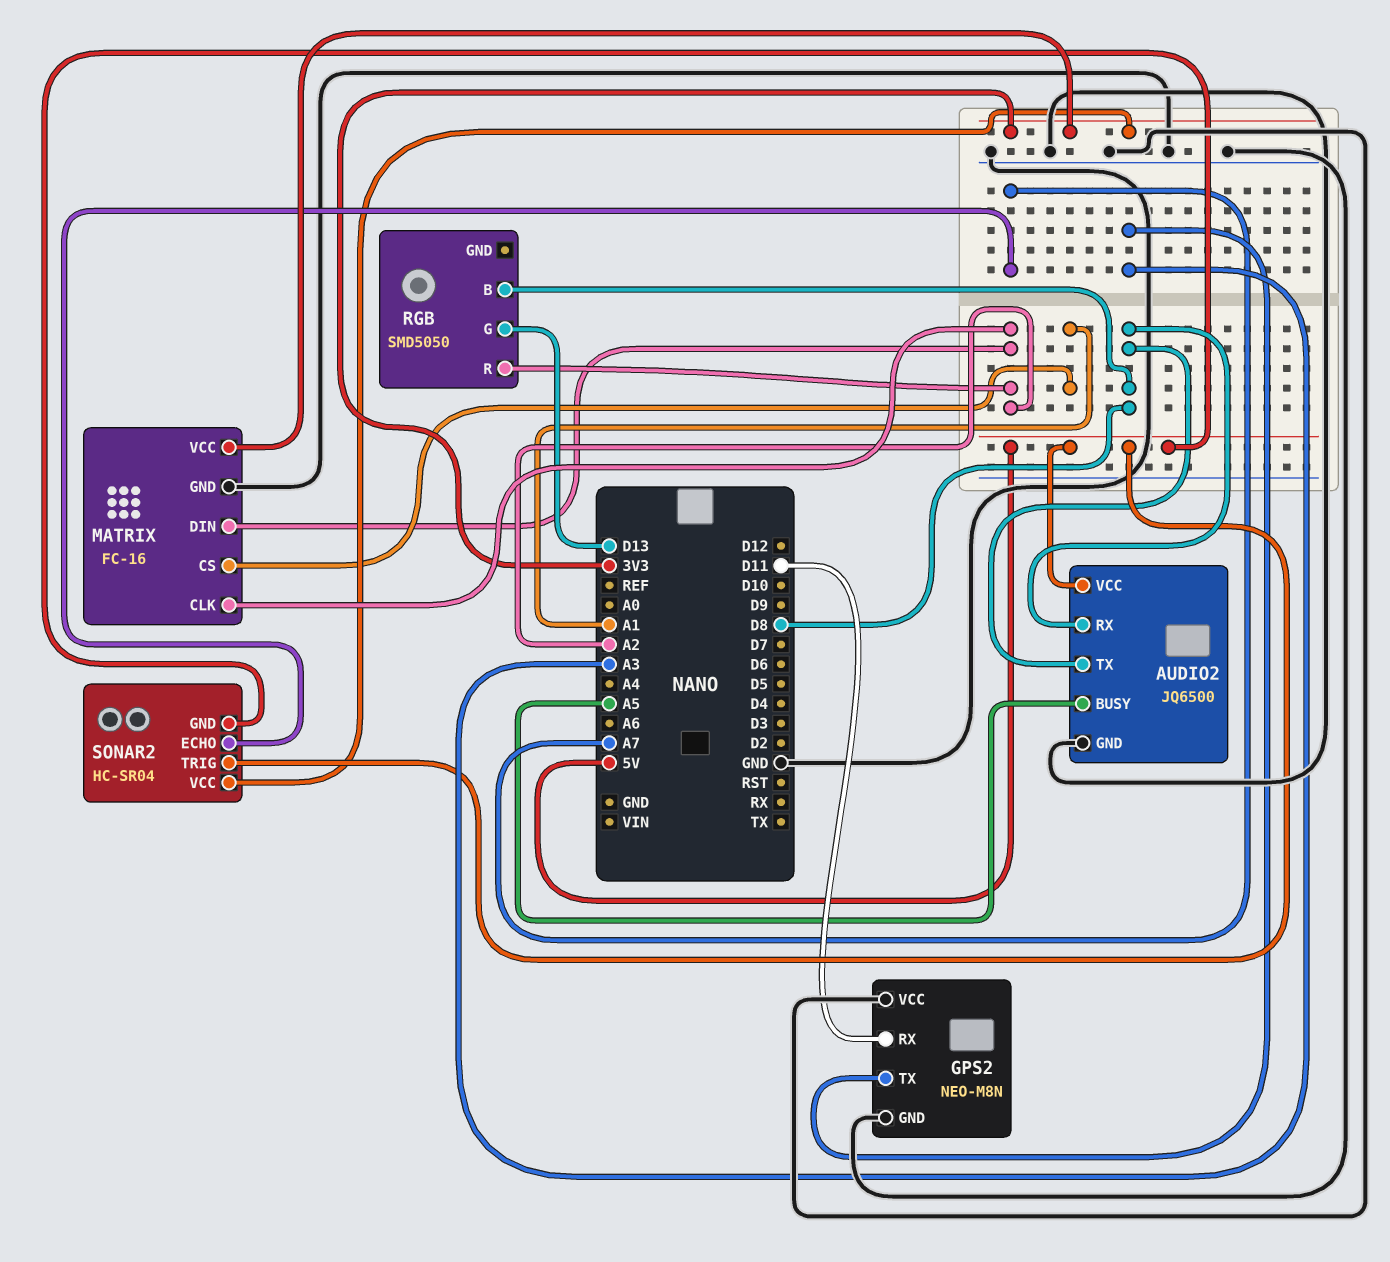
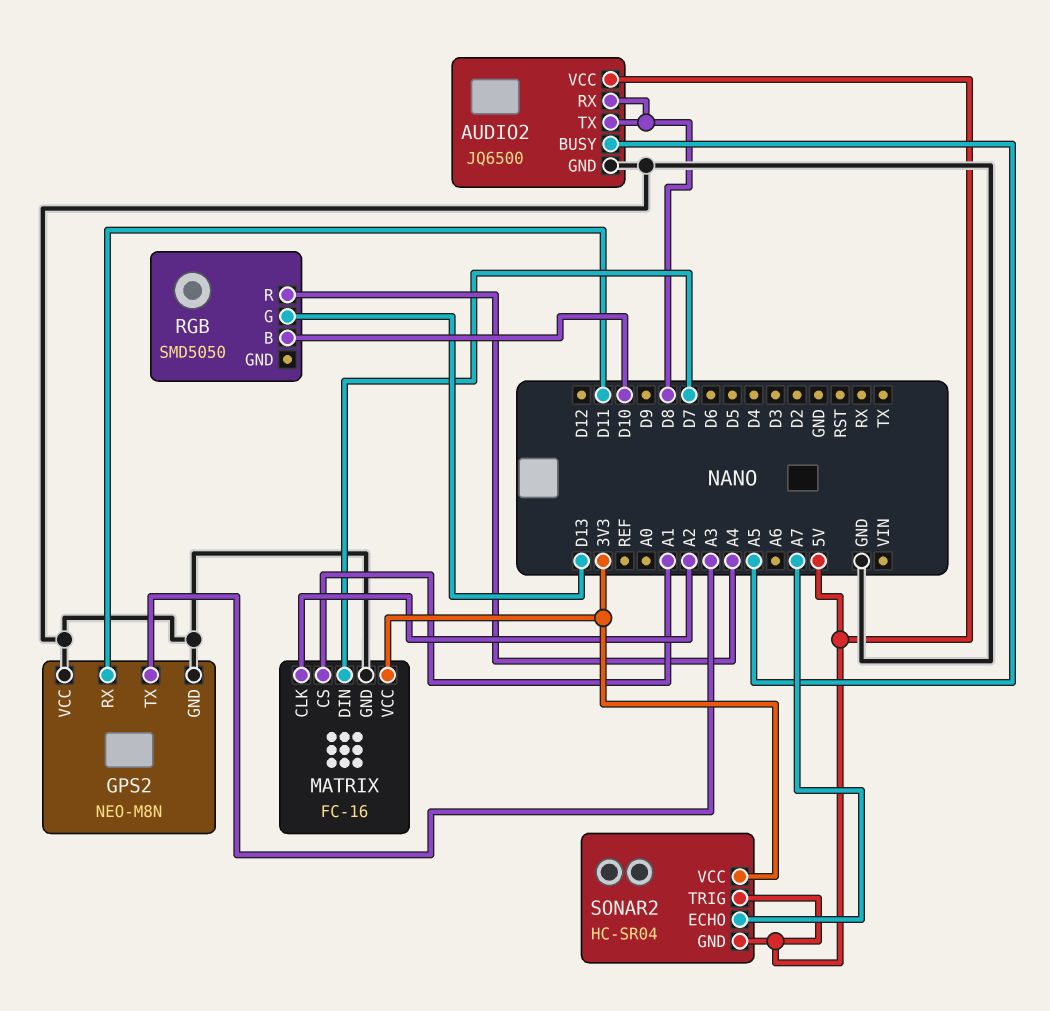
MATRIX pin DIN: A2 -> D7
RGB pin B: D8 -> D10
RGB pin R: A2 -> A4

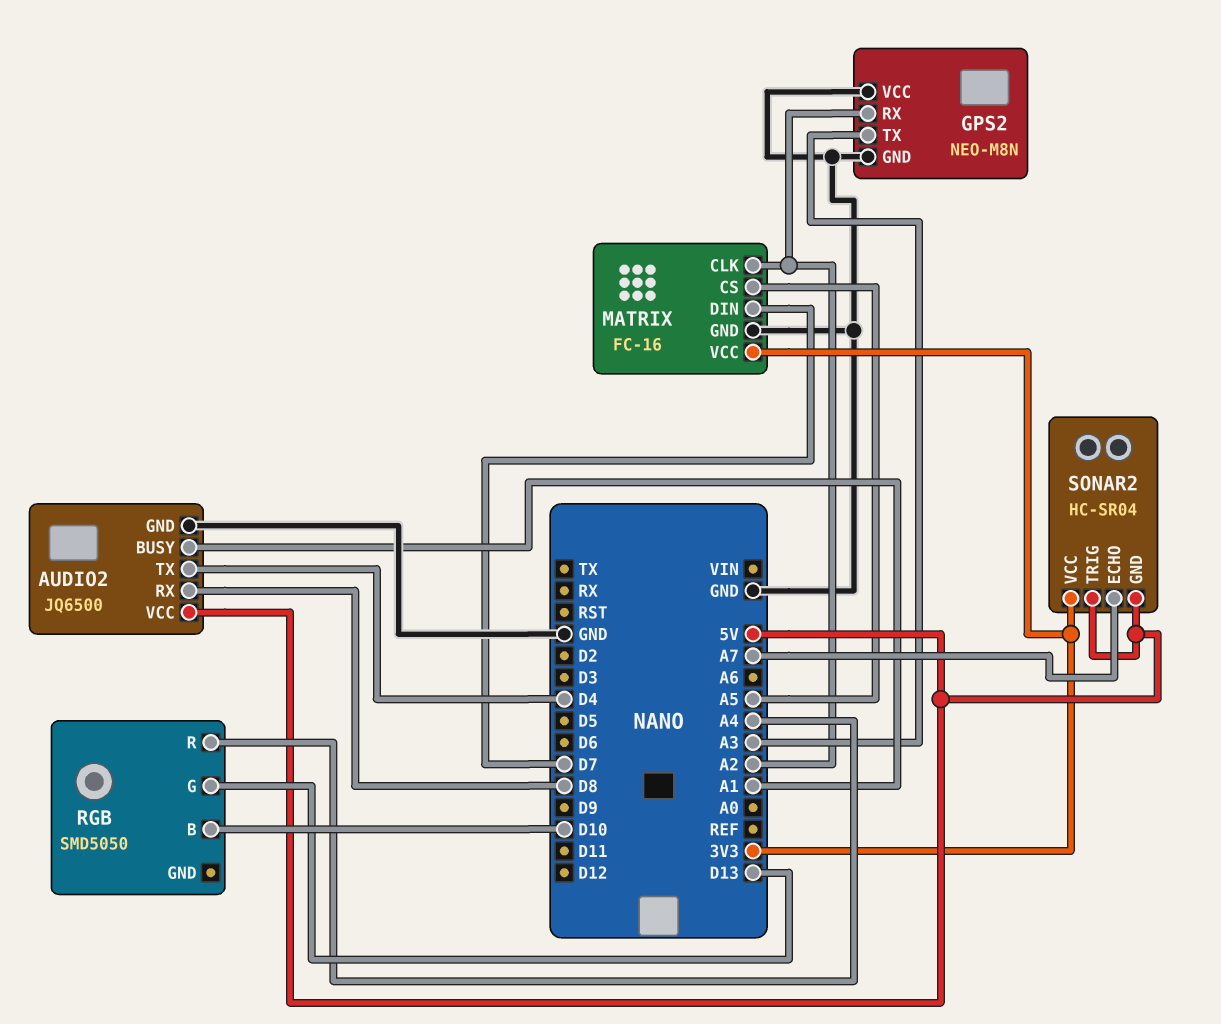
AUDIO2 pin BUSY: A5 -> A1
AUDIO2 pin TX: D8 -> D4
GPS2 pin RX: D11 -> A2
MATRIX pin CS: A1 -> A5

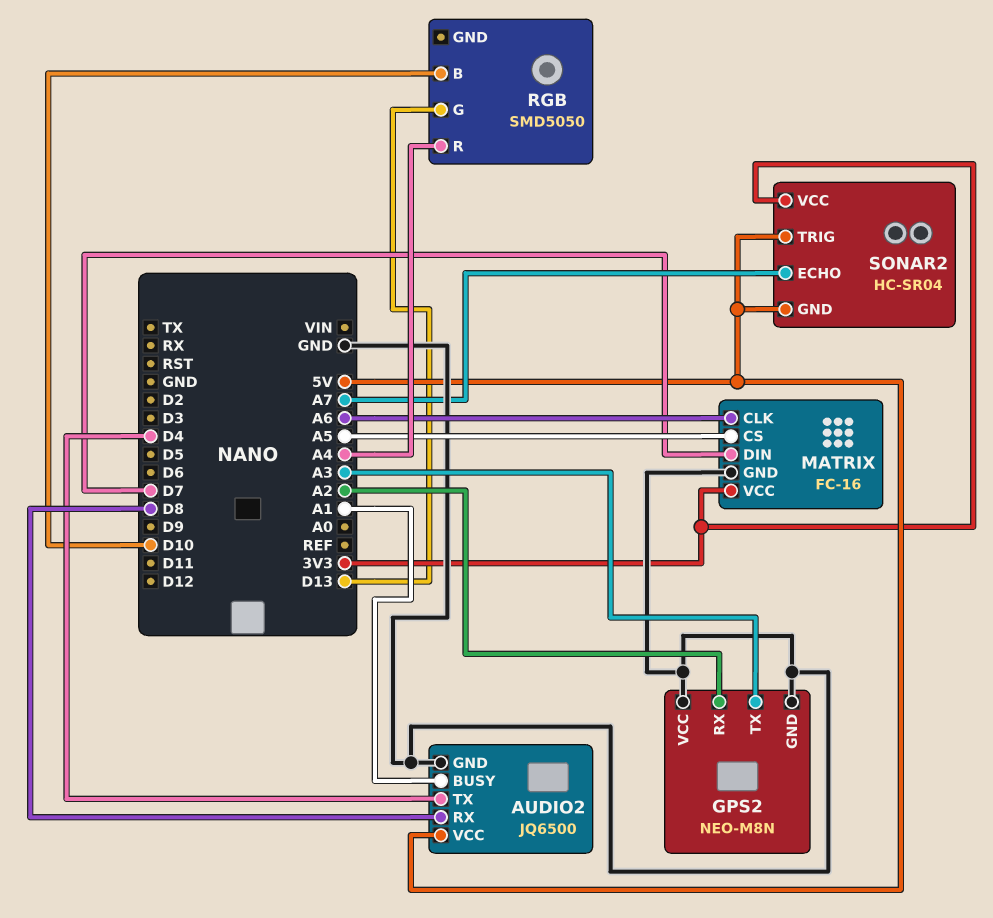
MATRIX pin CLK: A2 -> A6

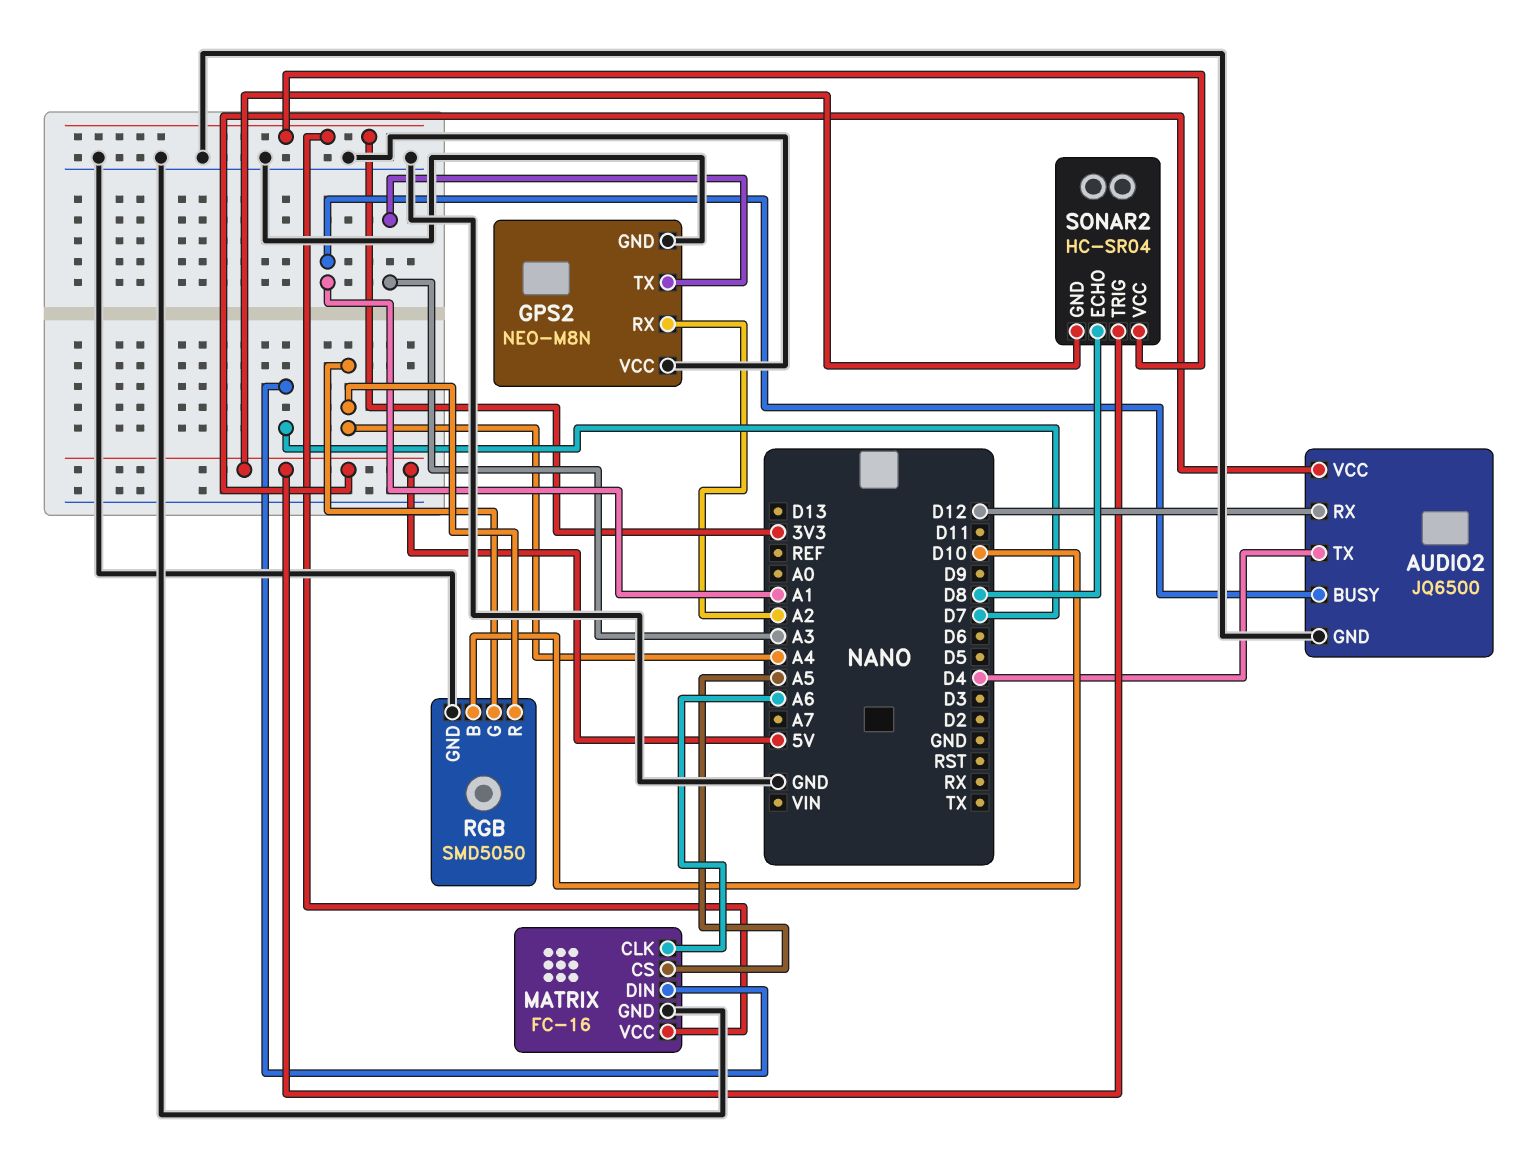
AUDIO2 pin RX: D8 -> D12
RGB pin G: D13 -> A4
RGB pin GND: none -> GND
SONAR2 pin ECHO: A7 -> D8

